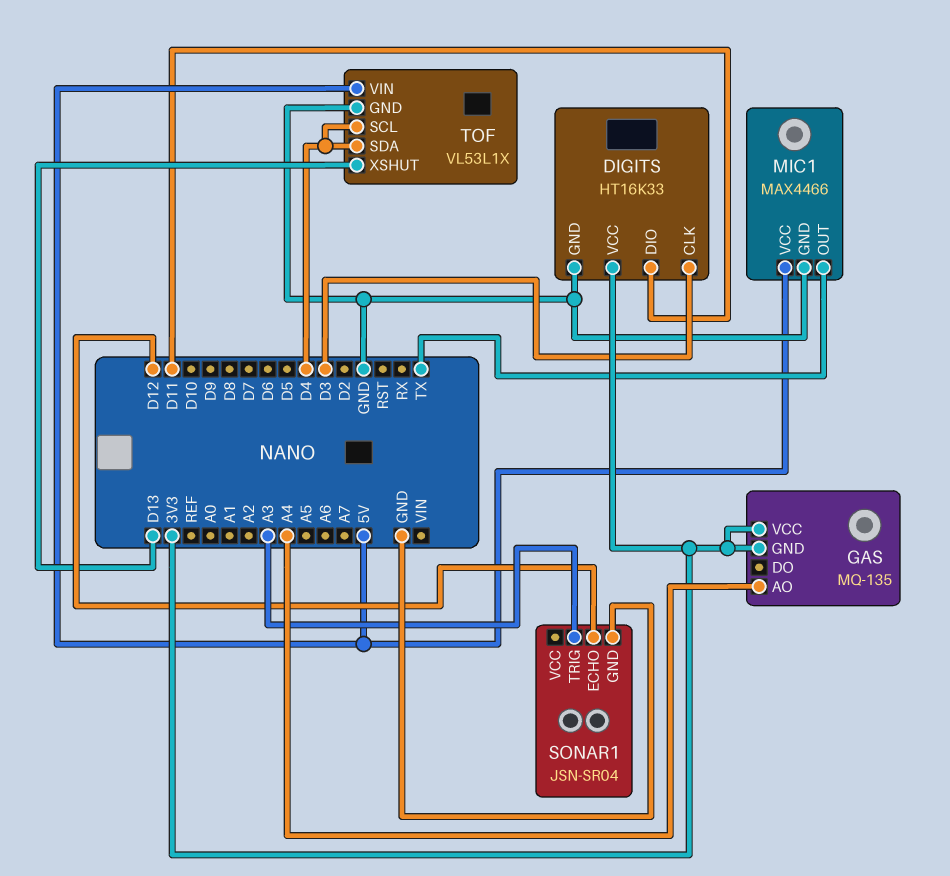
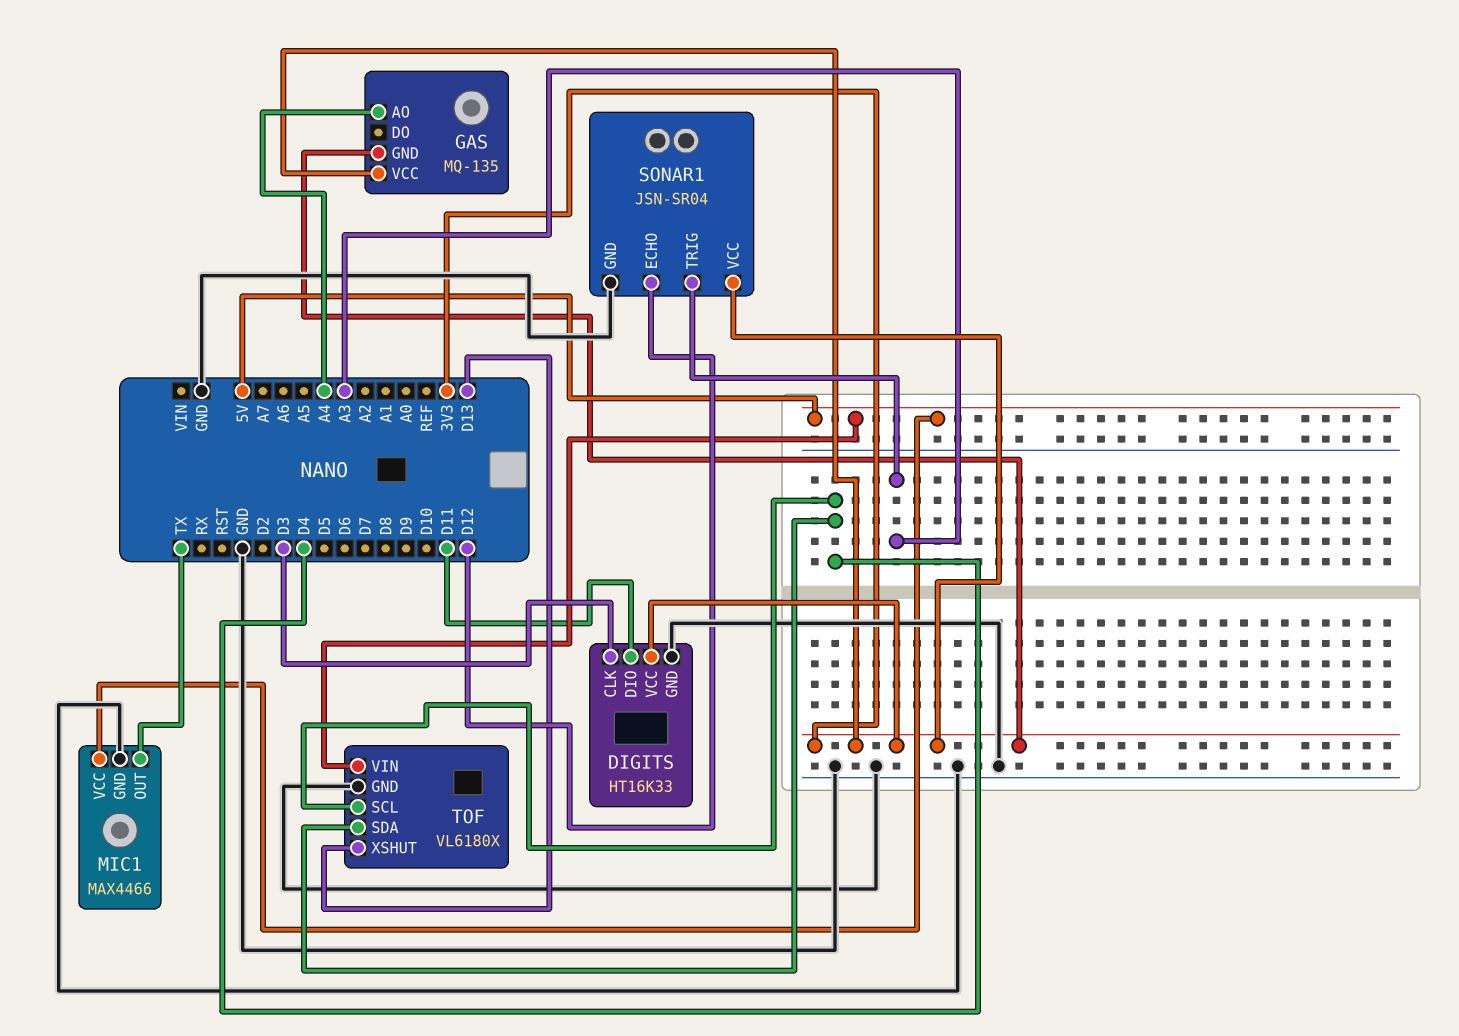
SONAR1 pin VCC: none -> 3V3
TOF: VL53L1X -> VL6180X

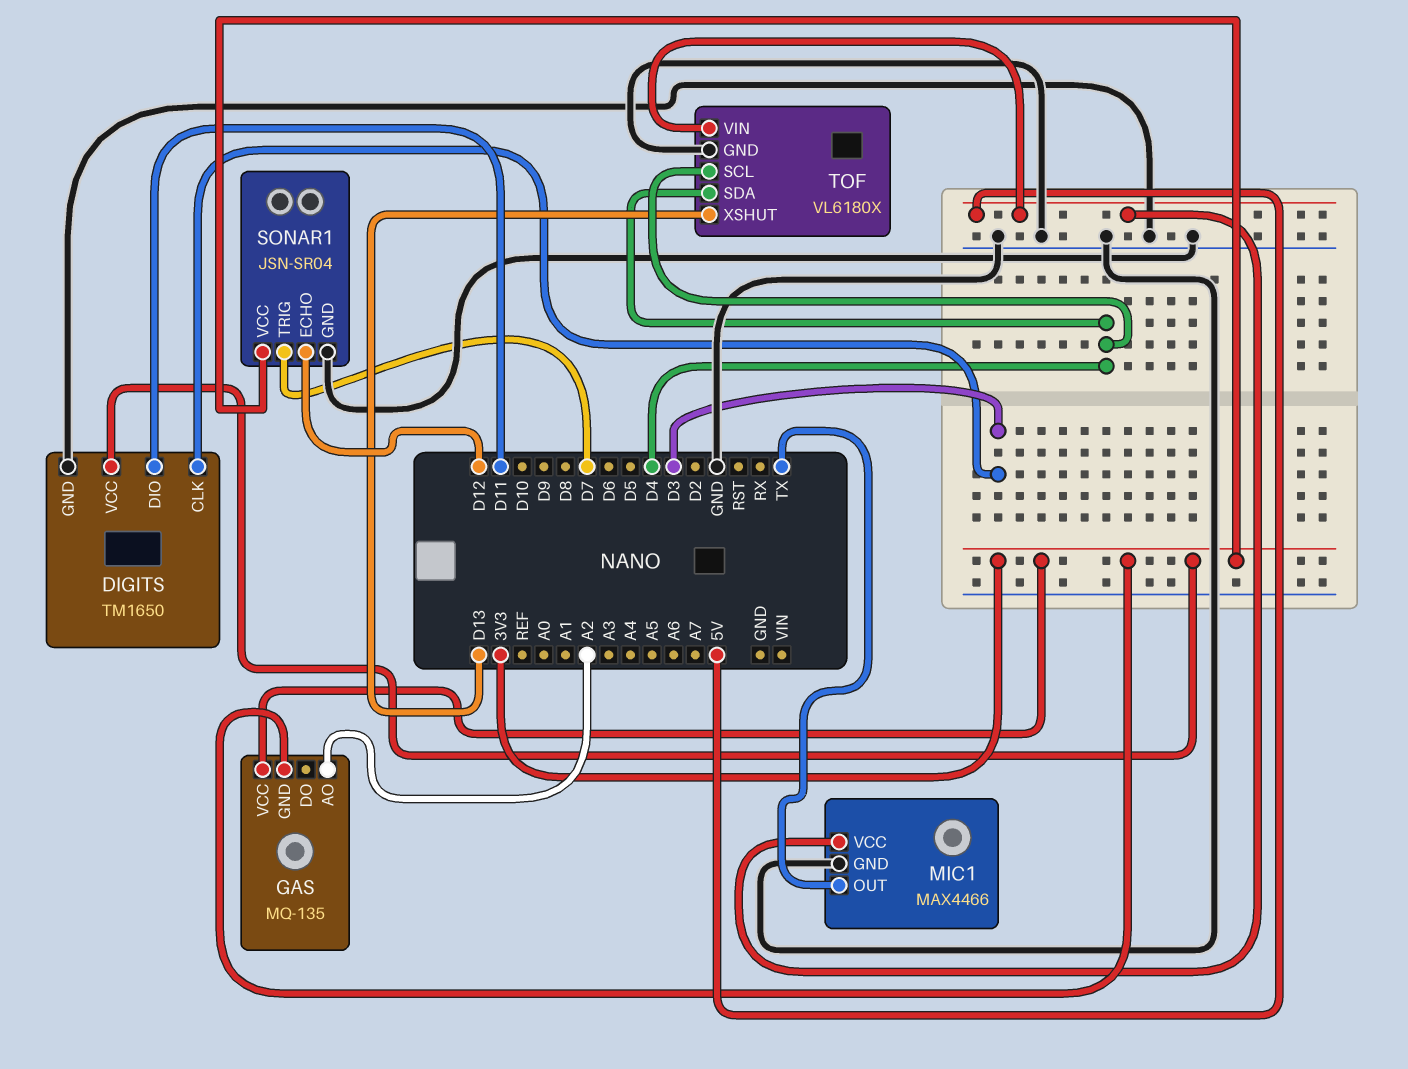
DIGITS: HT16K33 -> TM1650
GAS pin AO: A4 -> A2
SONAR1 pin TRIG: A3 -> D7

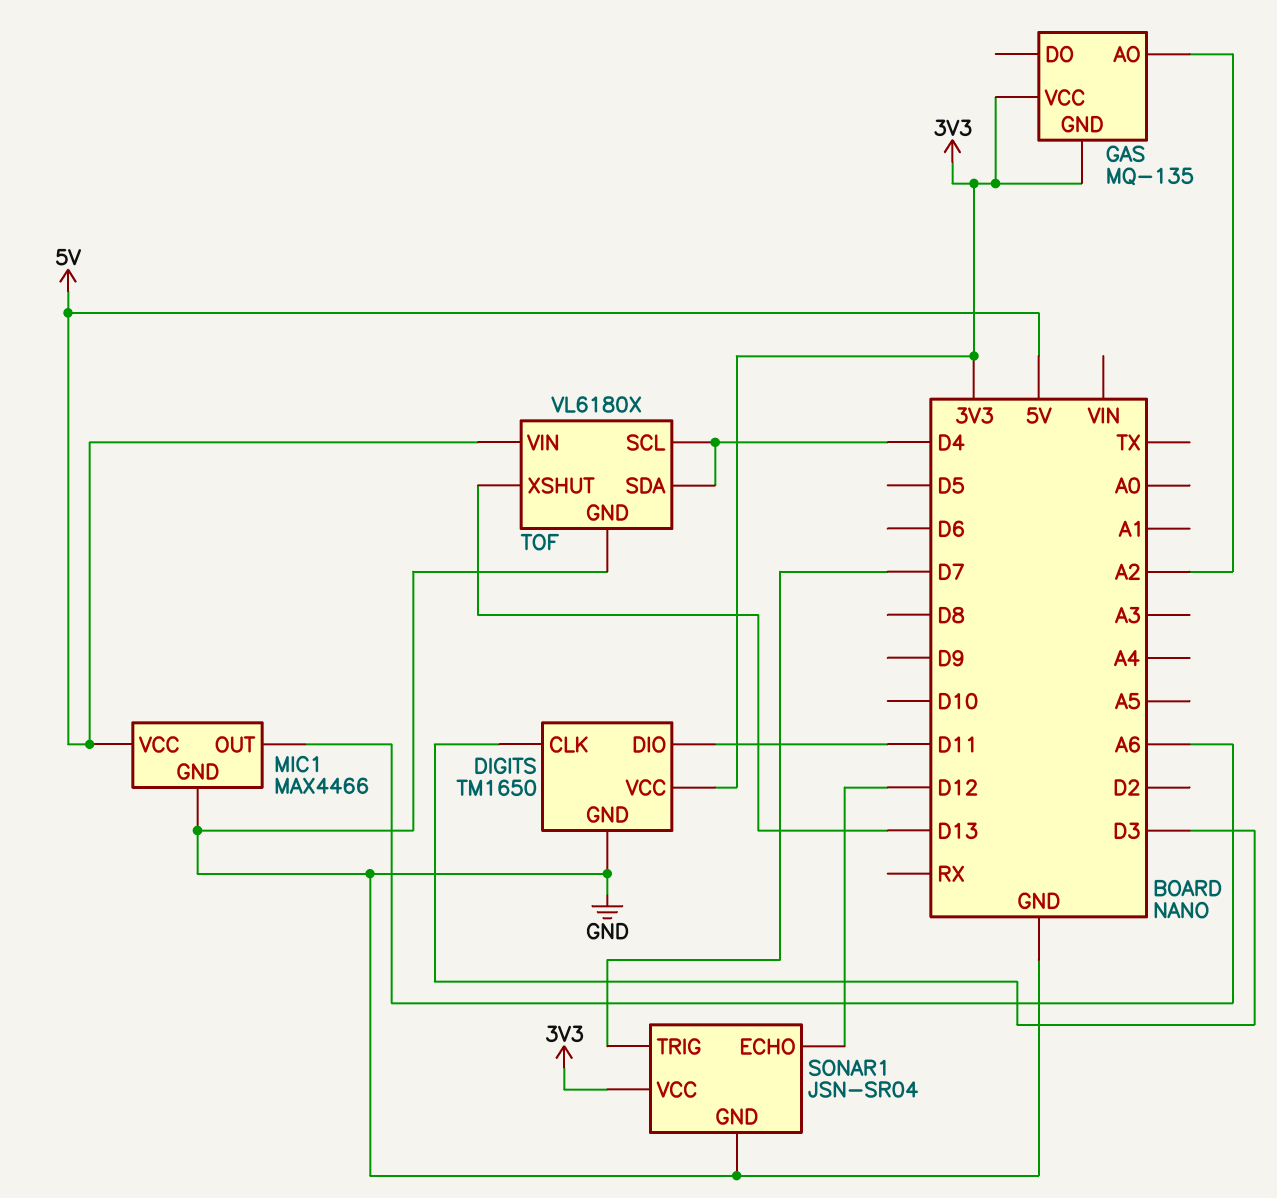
MIC1 pin OUT: TX -> A6

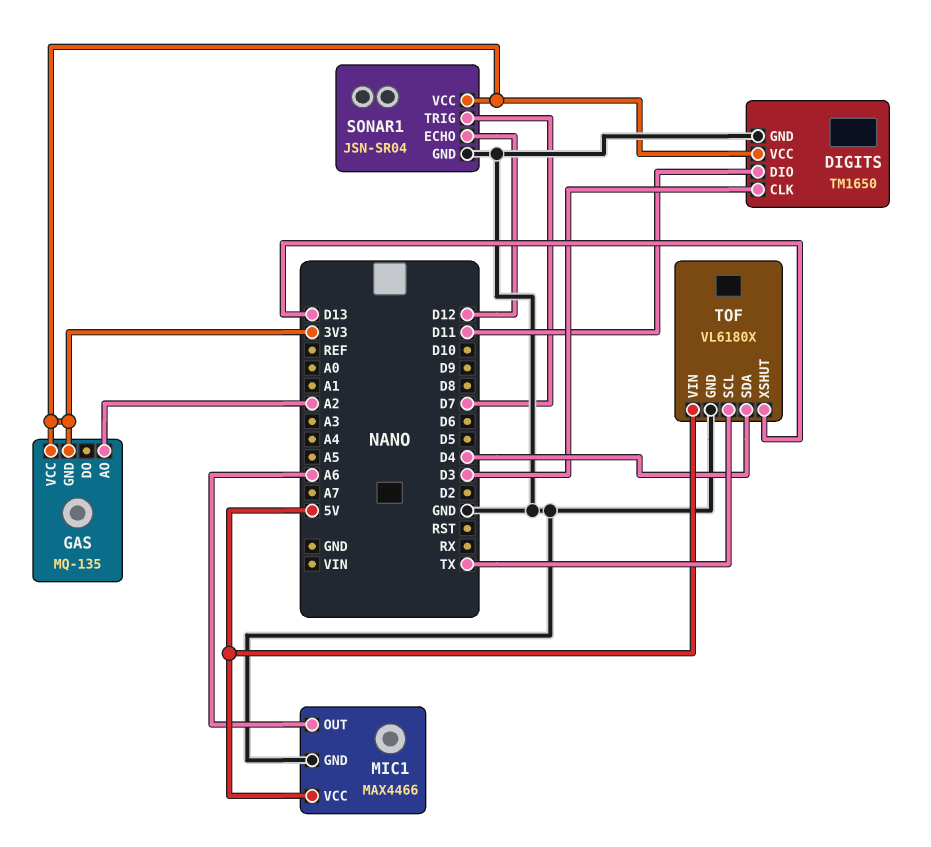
TOF pin SCL: D4 -> TX

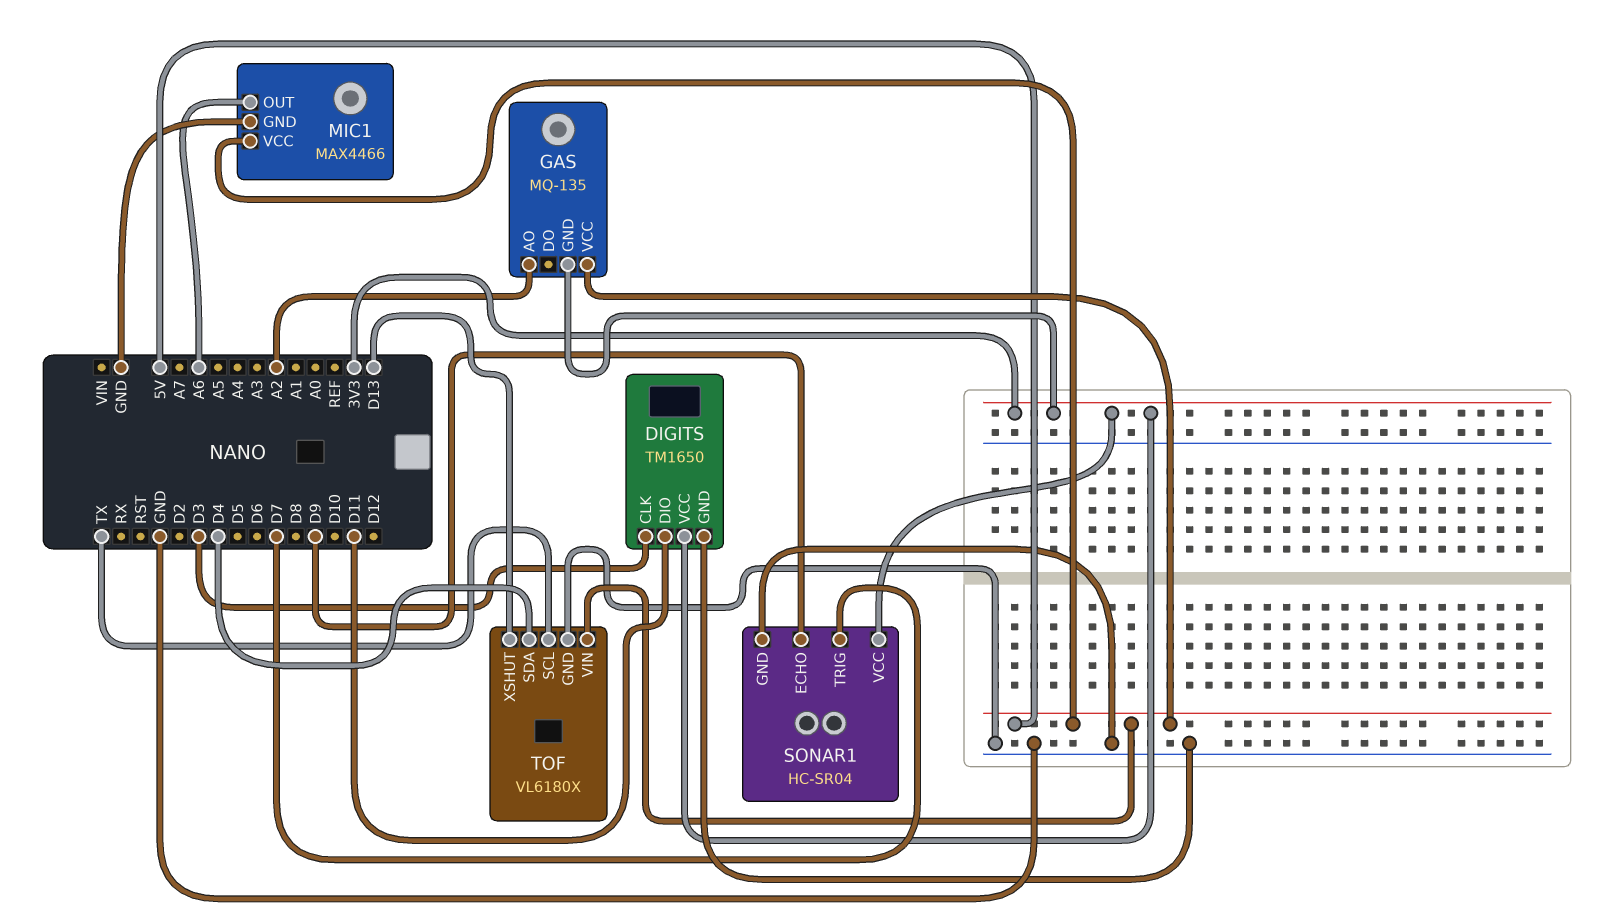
GAS pin VCC: 3V3 -> 5V
SONAR1: JSN-SR04 -> HC-SR04
SONAR1 pin ECHO: D12 -> D9

